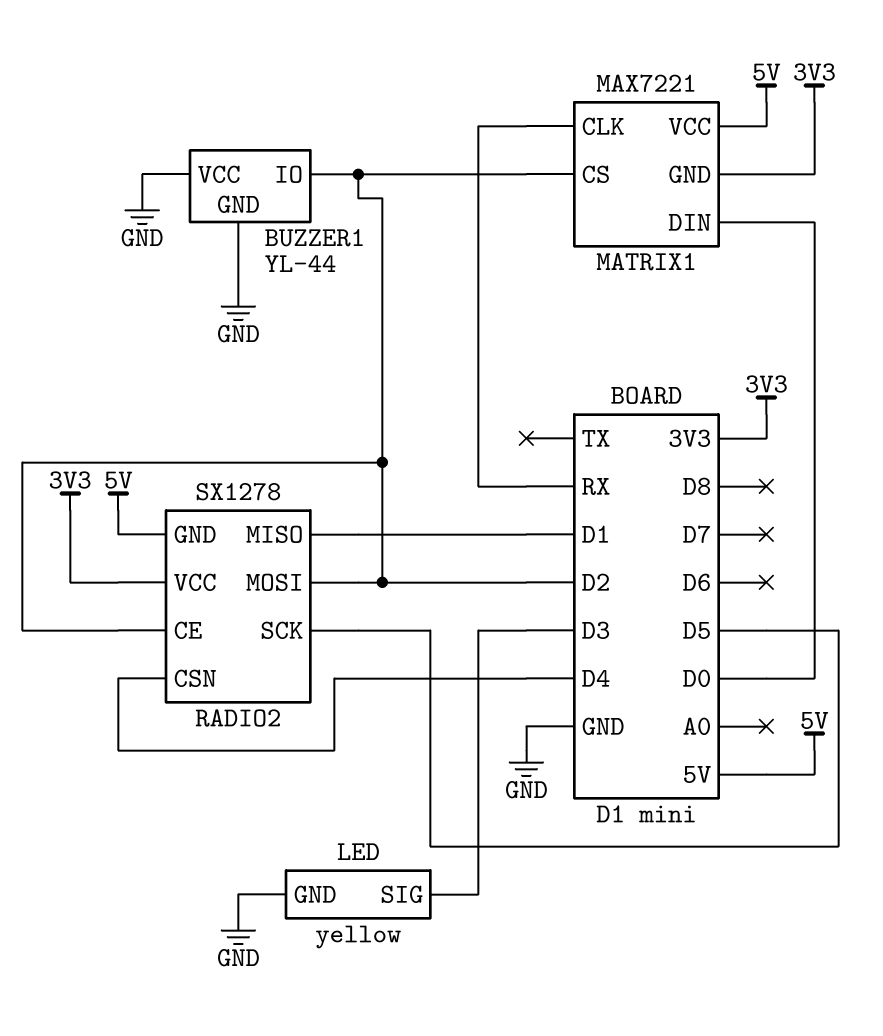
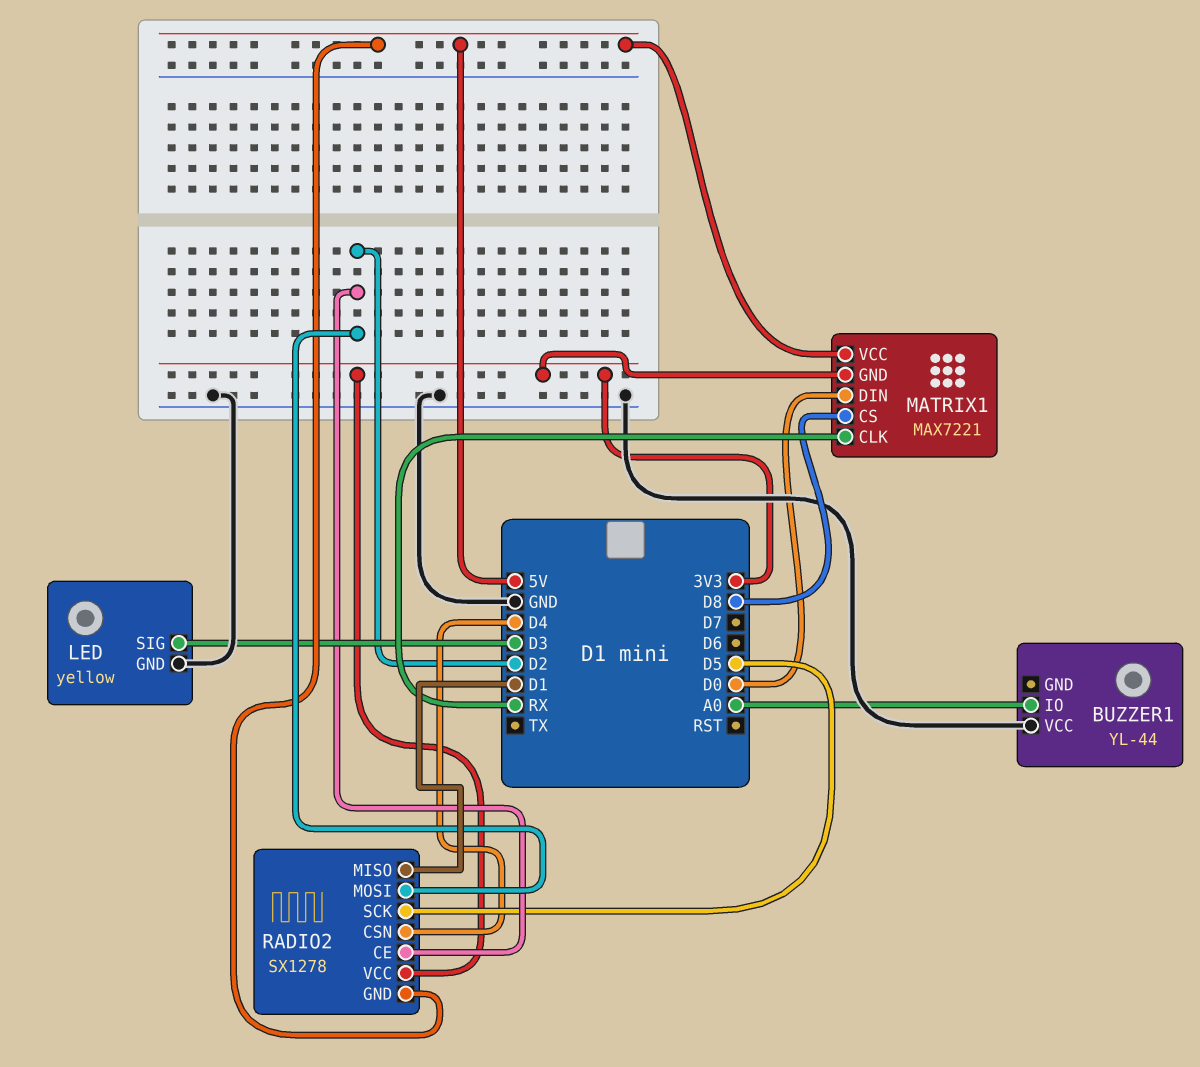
BUZZER1 pin GND: GND -> none
BUZZER1 pin IO: D2 -> A0
MATRIX1 pin CS: D2 -> D8

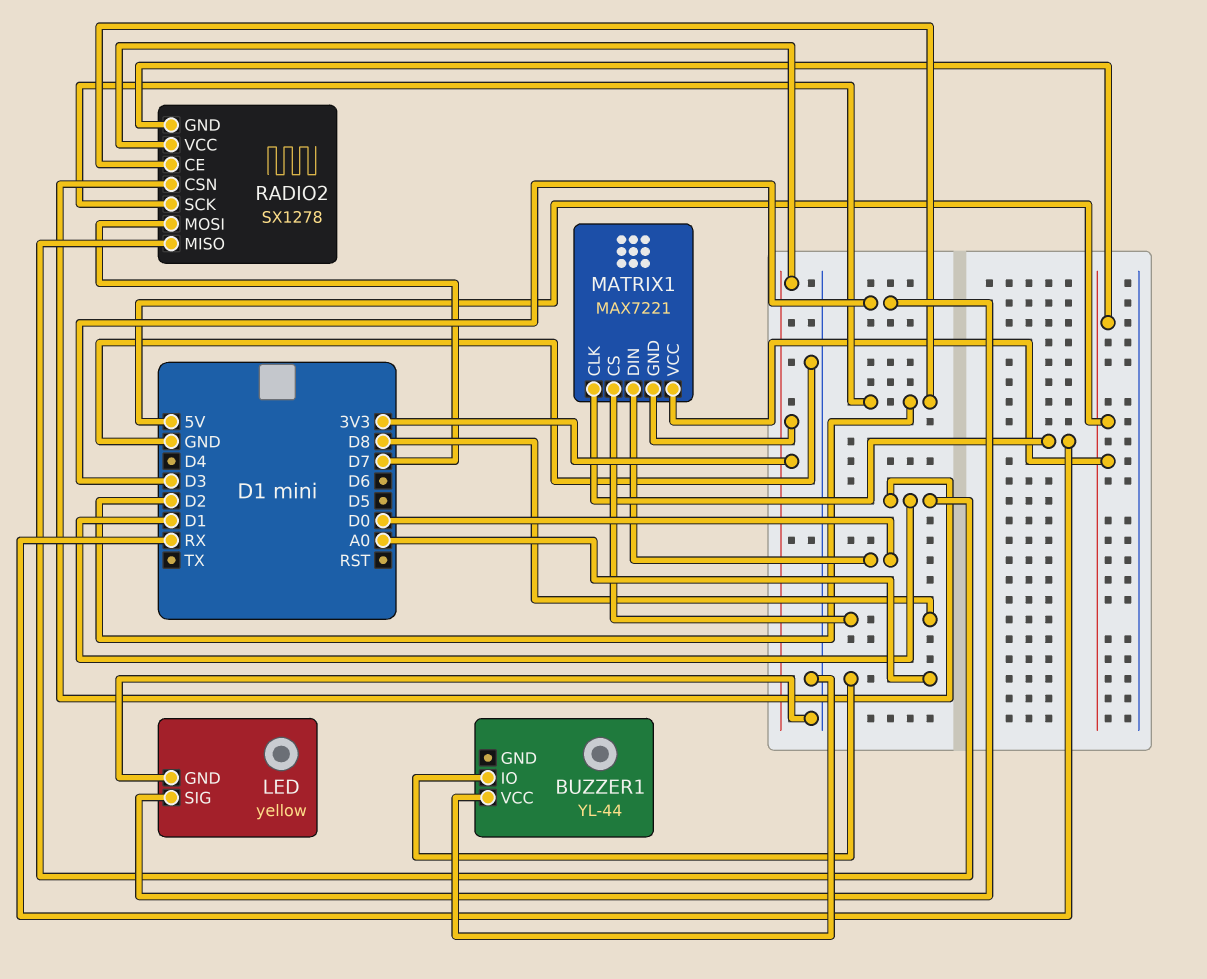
RADIO2 pin CSN: D4 -> D1
RADIO2 pin MOSI: D2 -> D7
RADIO2 pin SCK: D5 -> D2

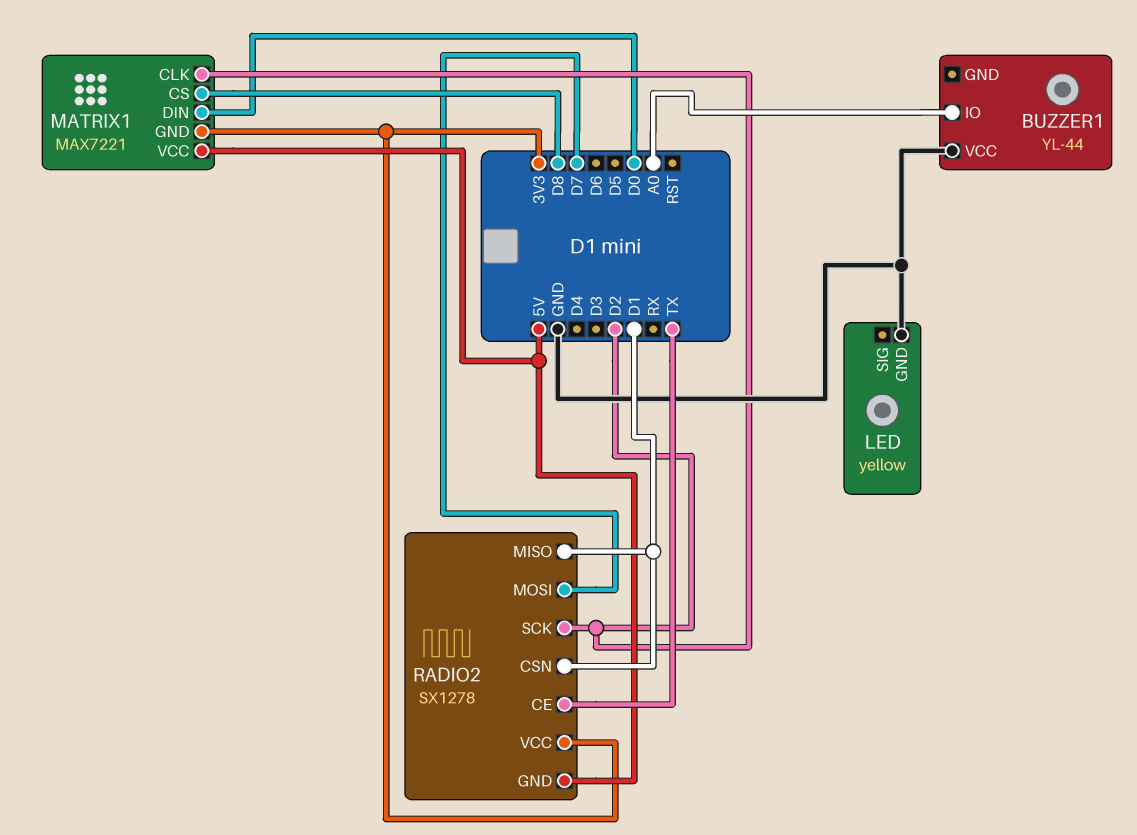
LED pin SIG: D3 -> none
MATRIX1 pin CLK: RX -> D2
RADIO2 pin CE: D2 -> TX

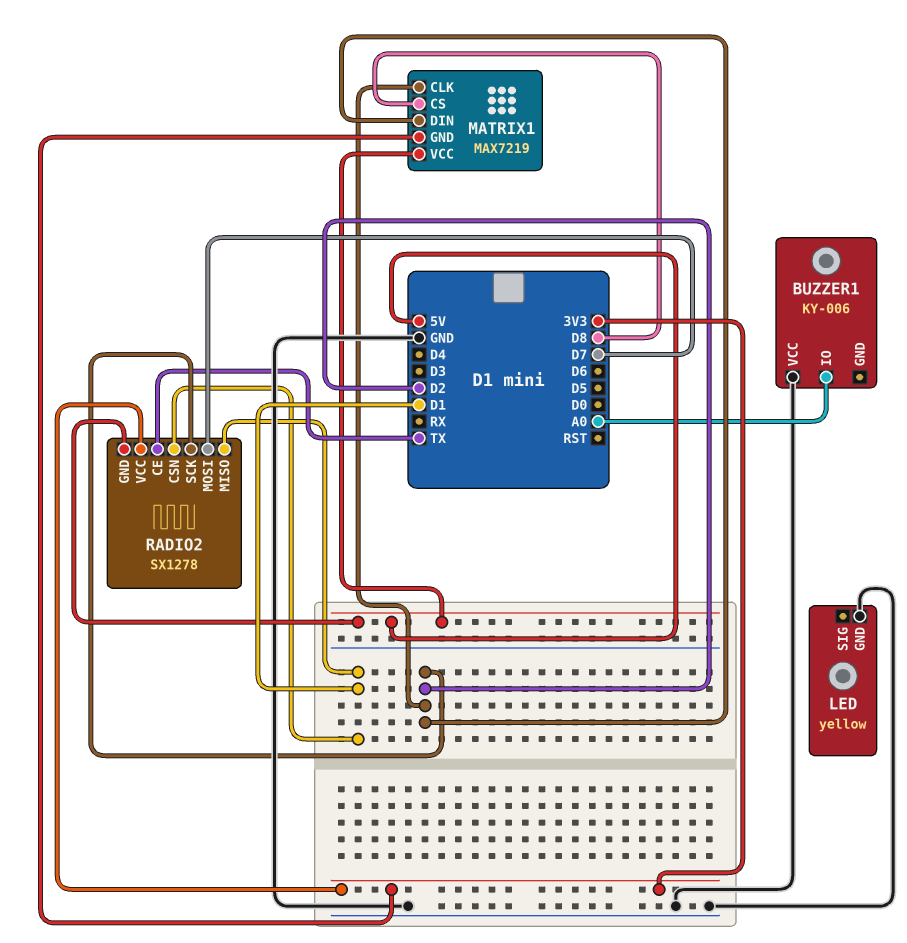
BUZZER1: YL-44 -> KY-006
MATRIX1: MAX7221 -> MAX7219
MATRIX1 pin DIN: D0 -> D2

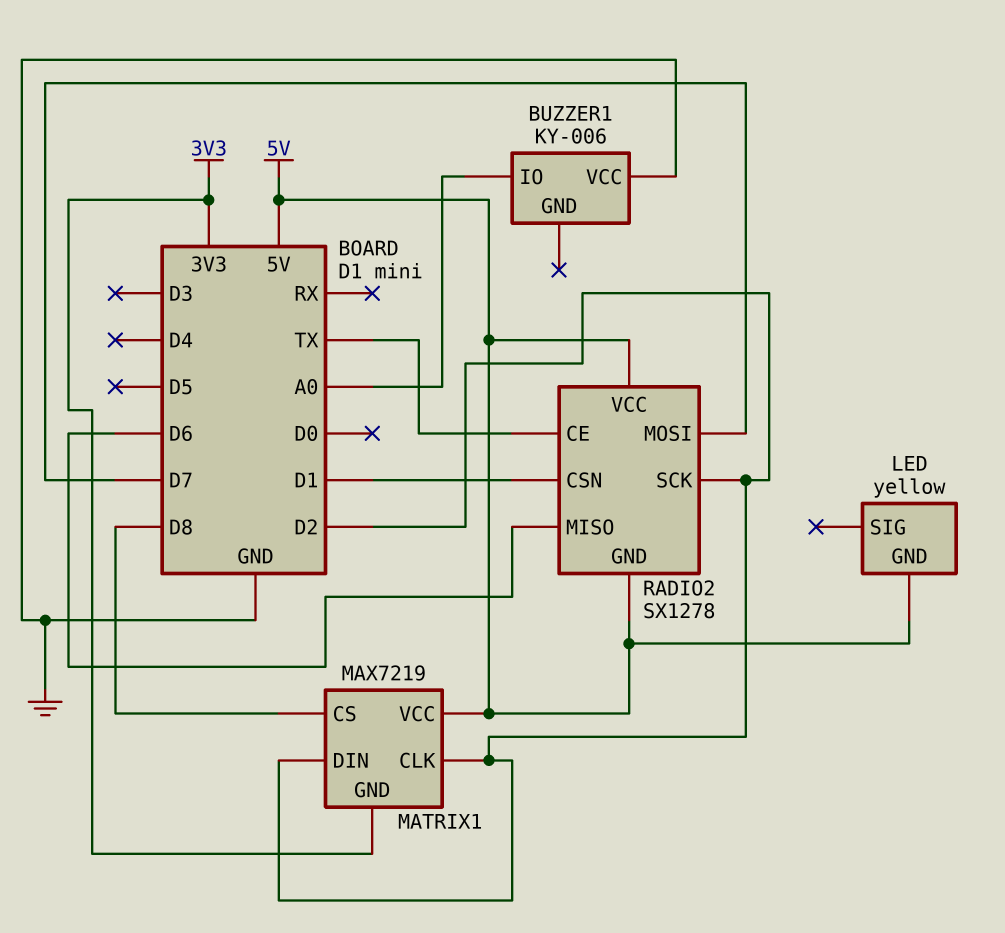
LED pin GND: GND -> 5V
RADIO2 pin MISO: D1 -> D6
RADIO2 pin VCC: 3V3 -> 5V

